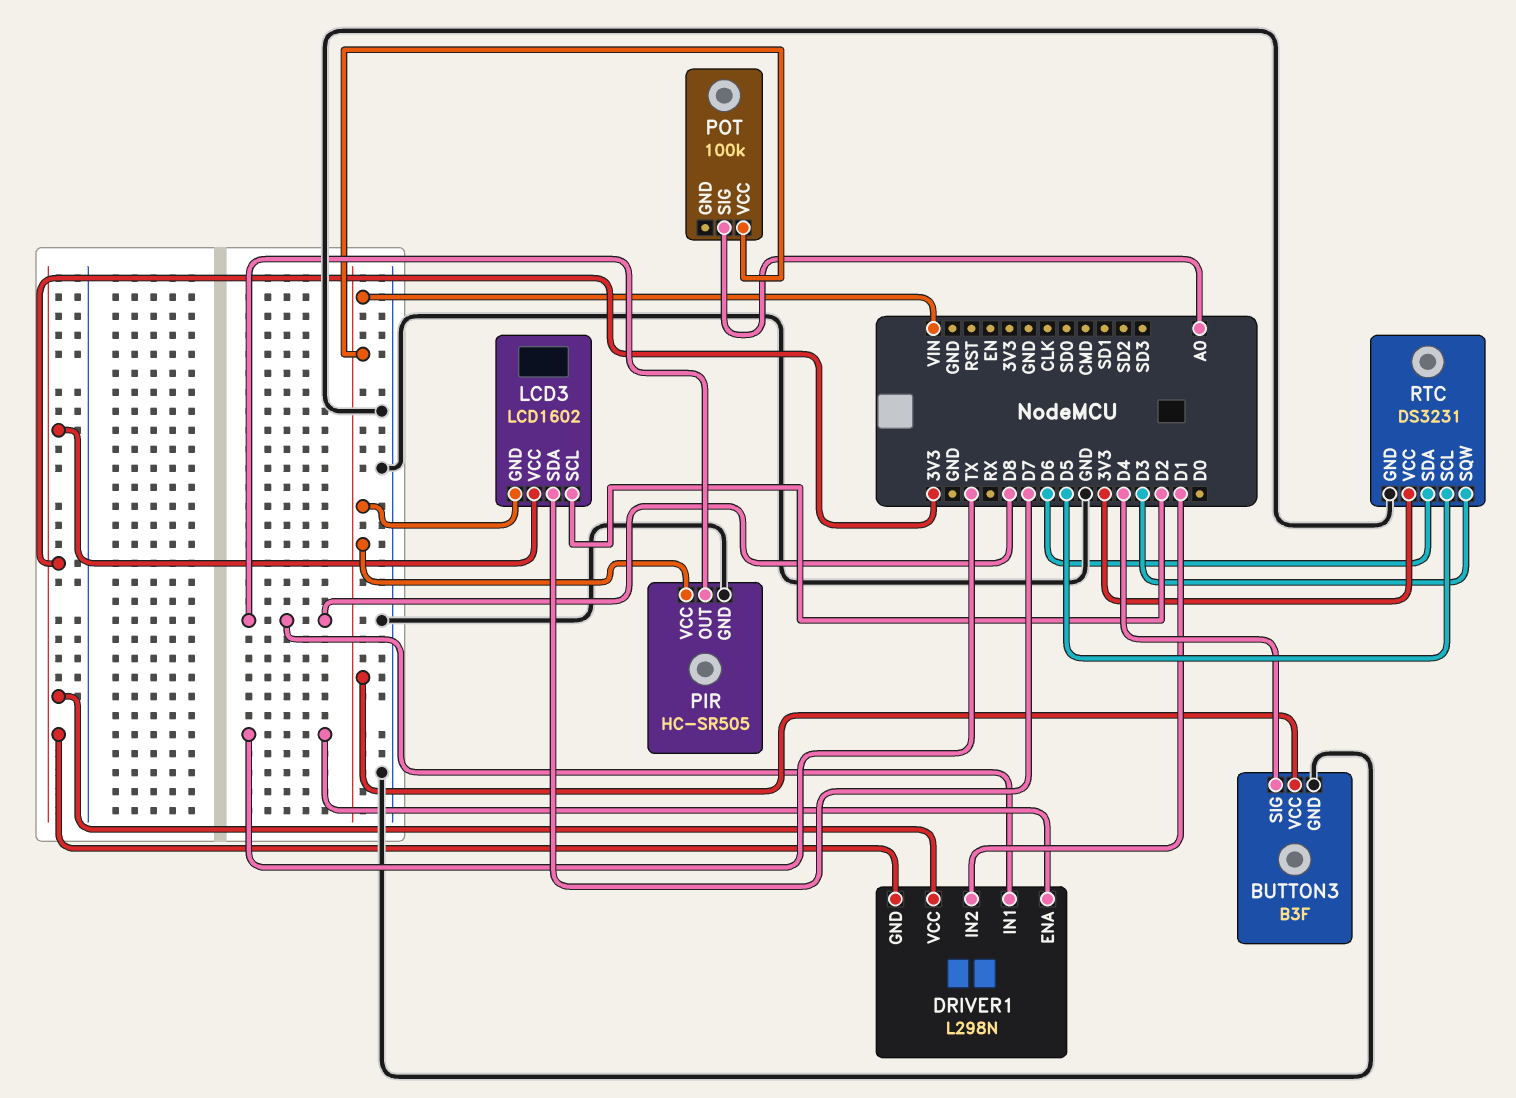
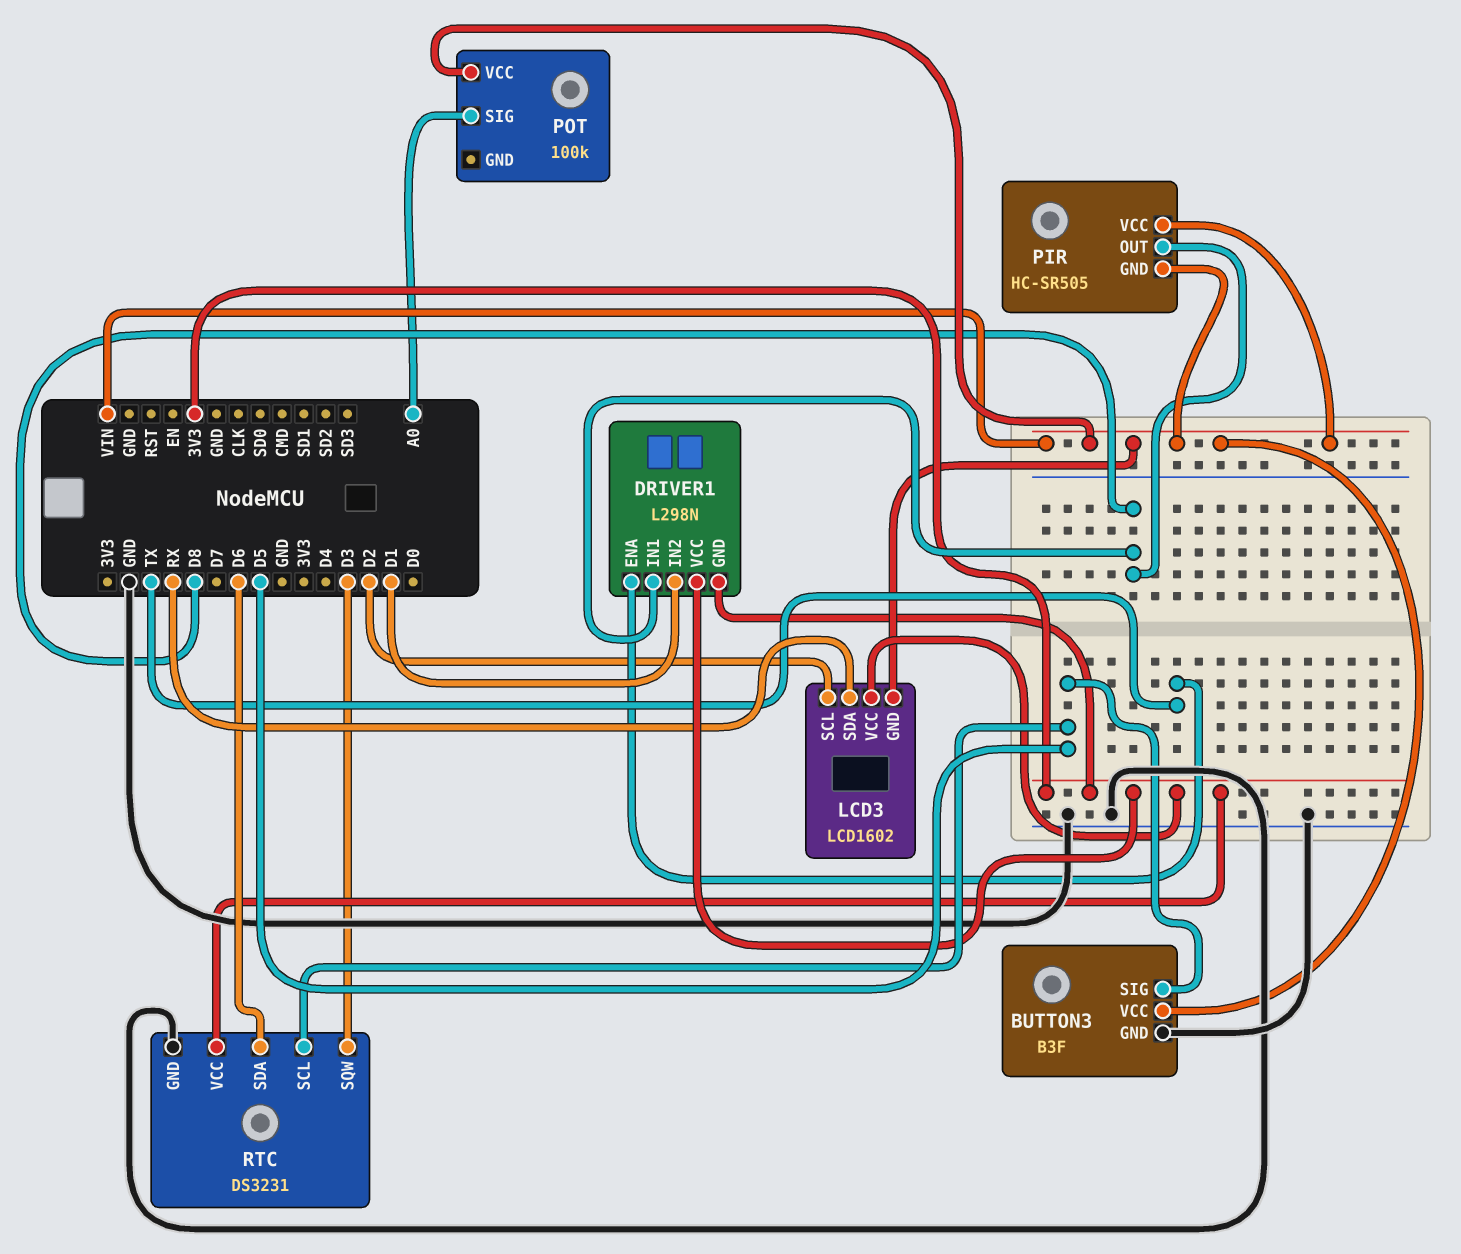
BUTTON3 pin SIG: D4 -> D5
LCD3 pin SDA: D7 -> RX
PIR pin GND: GND -> VIN

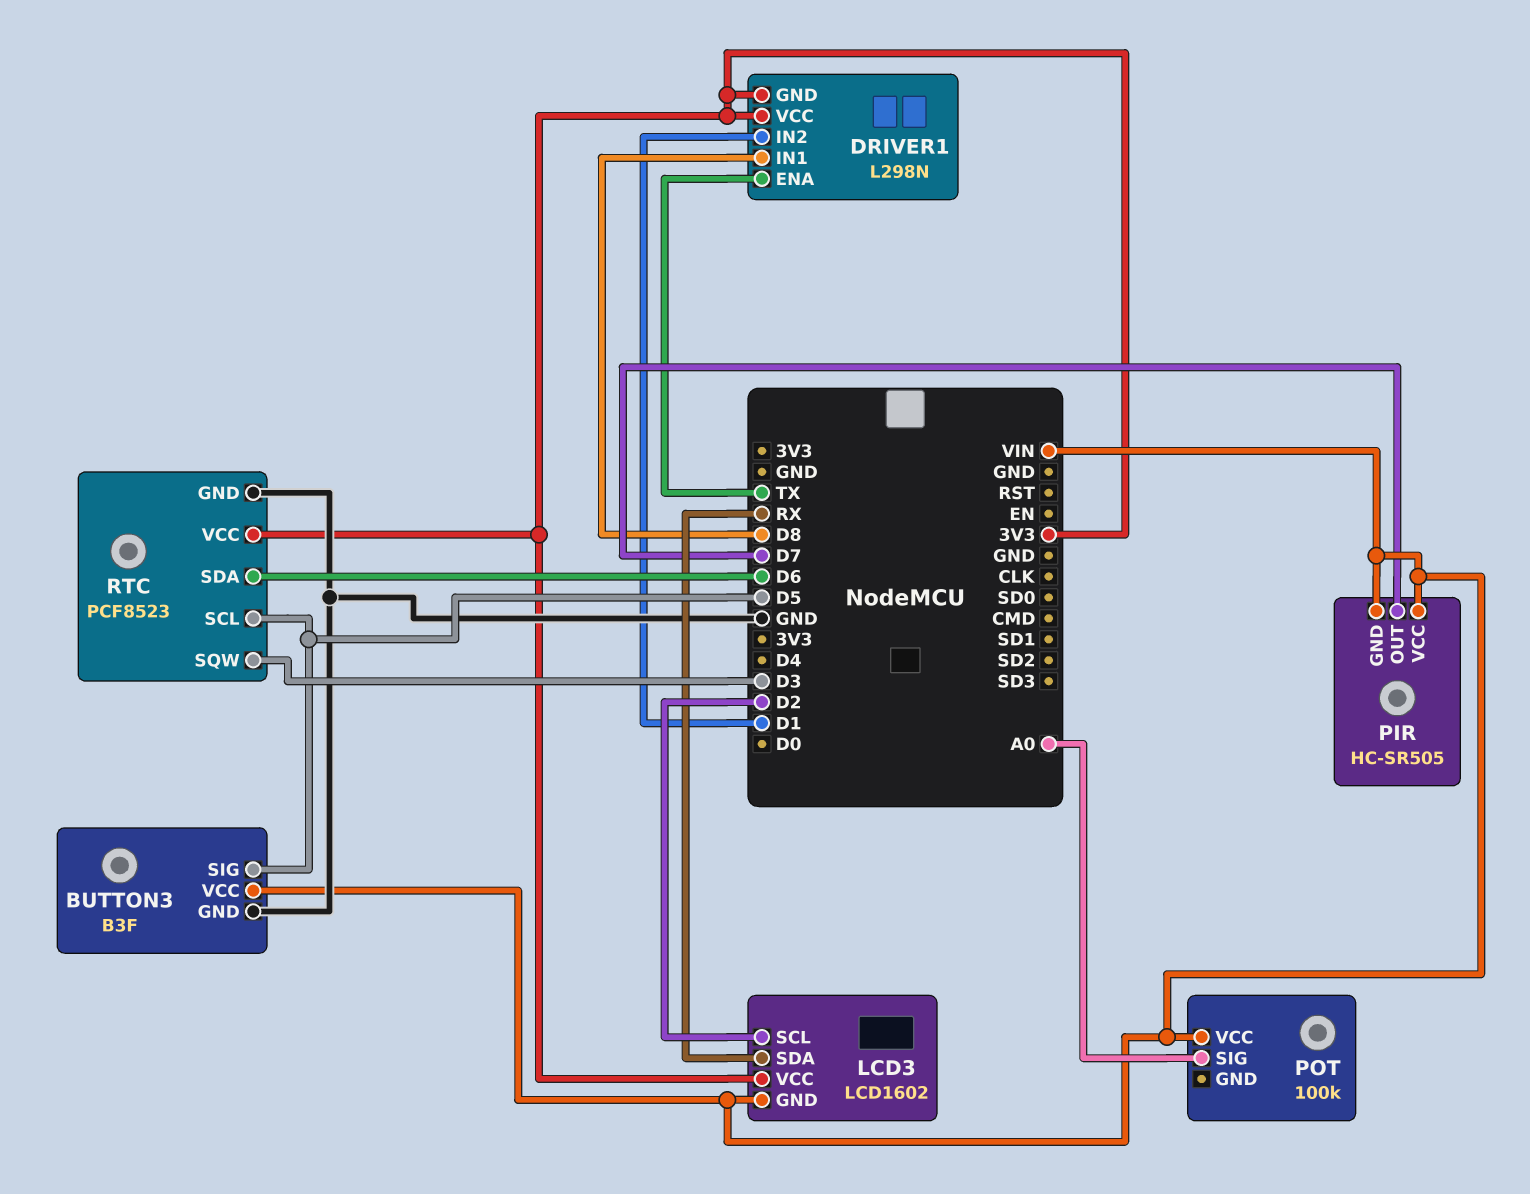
PIR pin OUT: D8 -> D7
RTC: DS3231 -> PCF8523

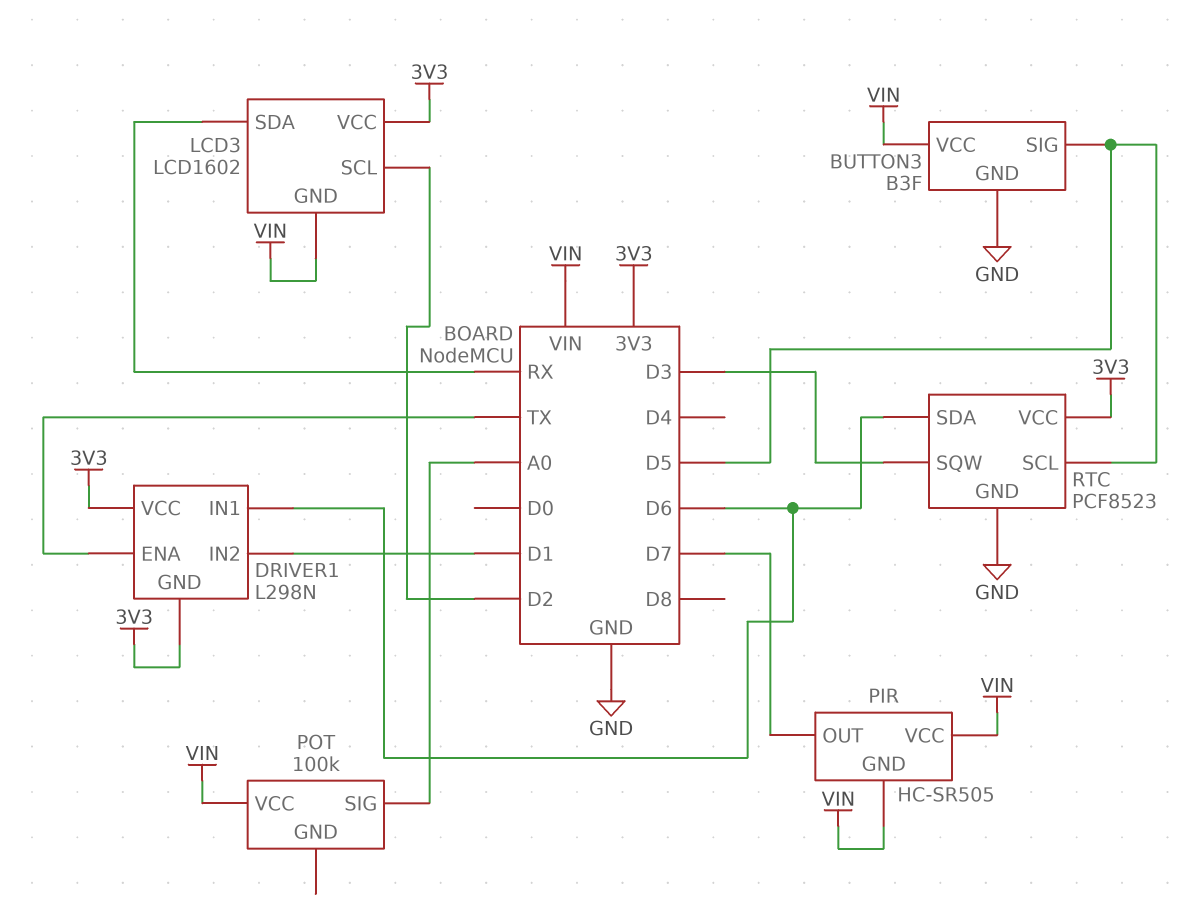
DRIVER1 pin IN1: D8 -> D6

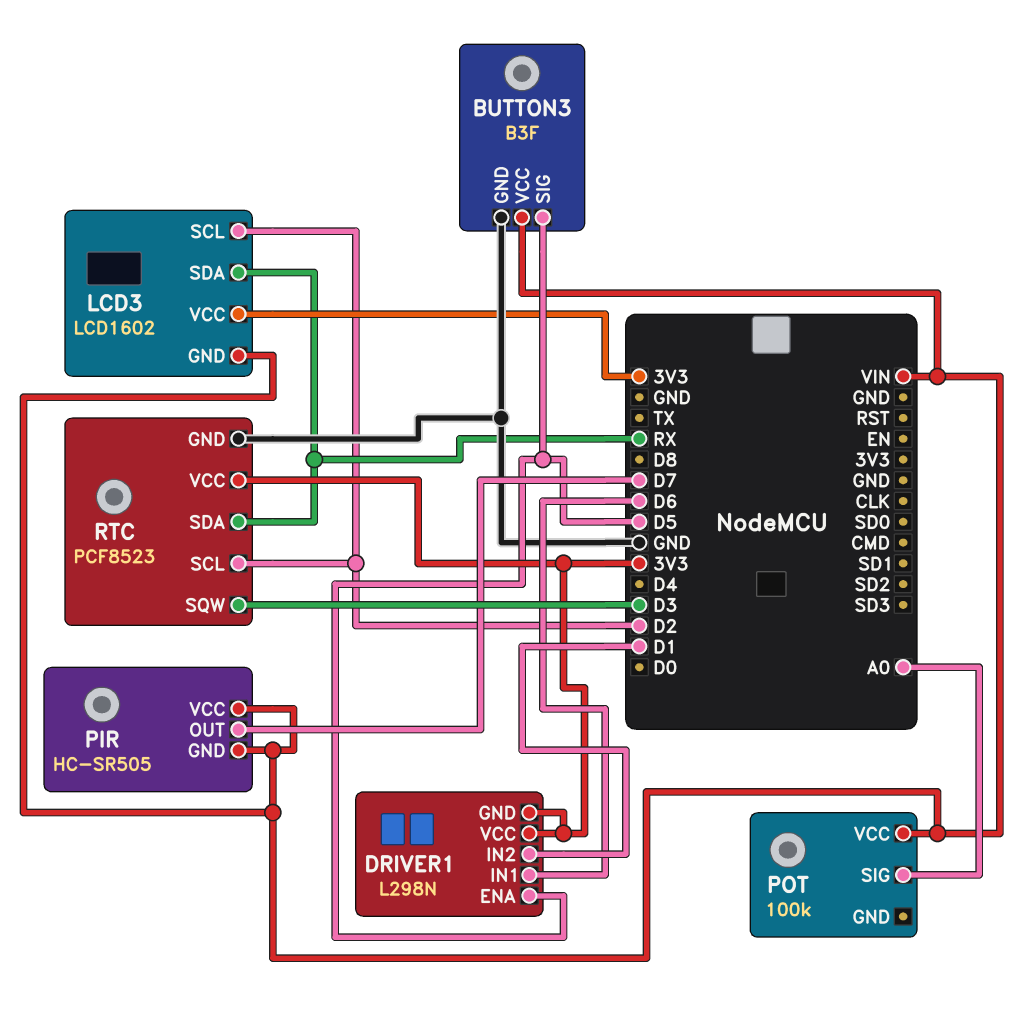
DRIVER1 pin ENA: TX -> D5
RTC pin SCL: D5 -> D2
RTC pin SDA: D6 -> RX

